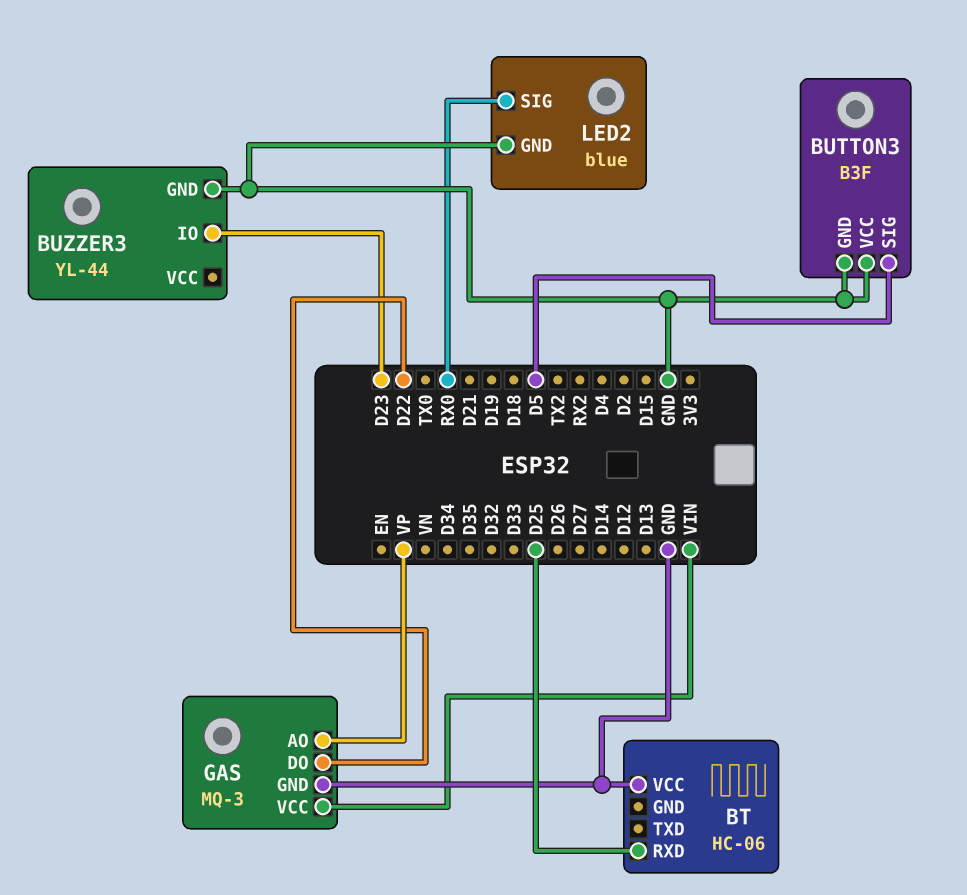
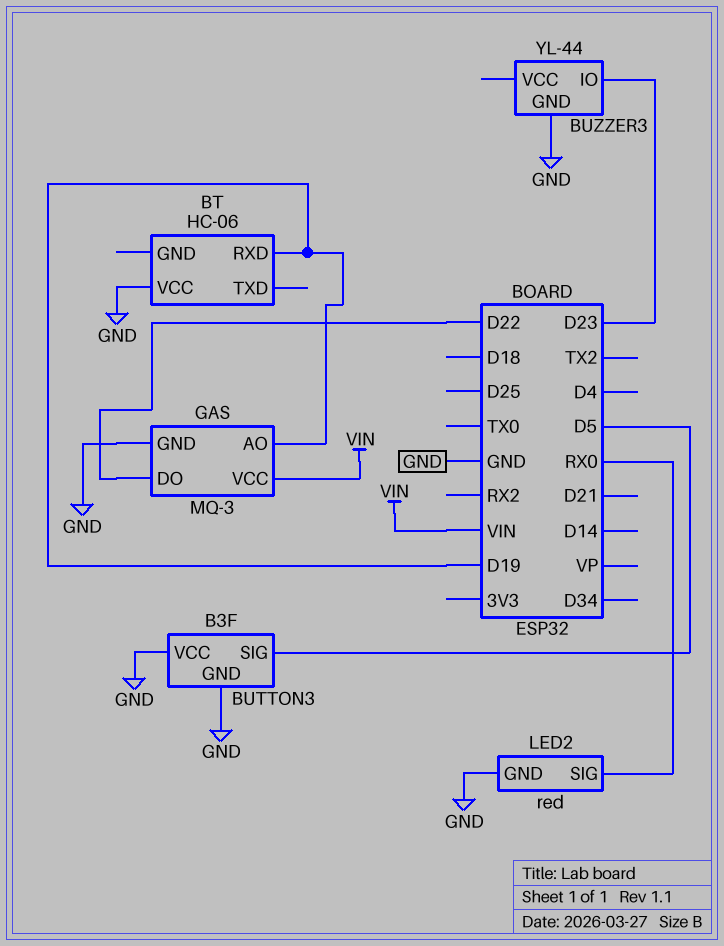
BT pin RXD: D25 -> D19
GAS pin AO: VP -> D19
LED2: blue -> red

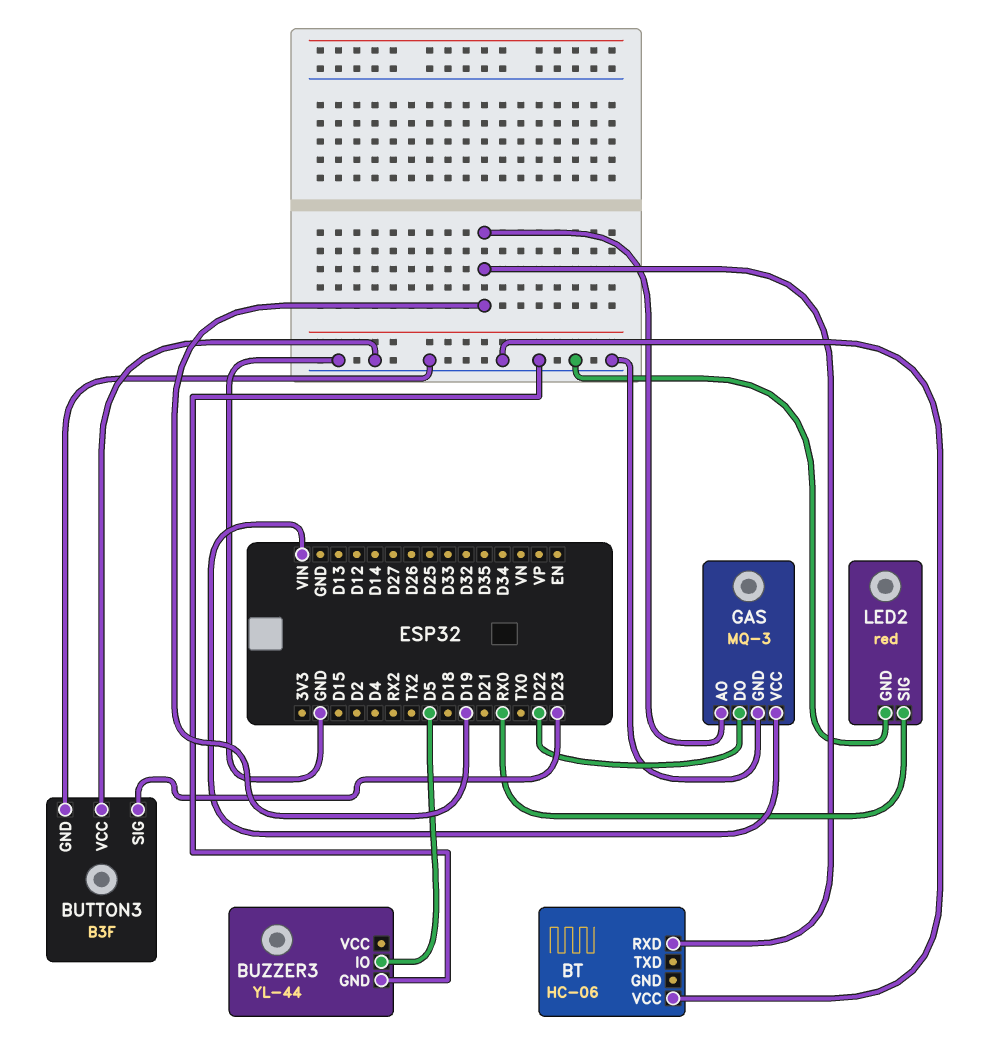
BUTTON3 pin SIG: D5 -> D23
BUZZER3 pin IO: D23 -> D5

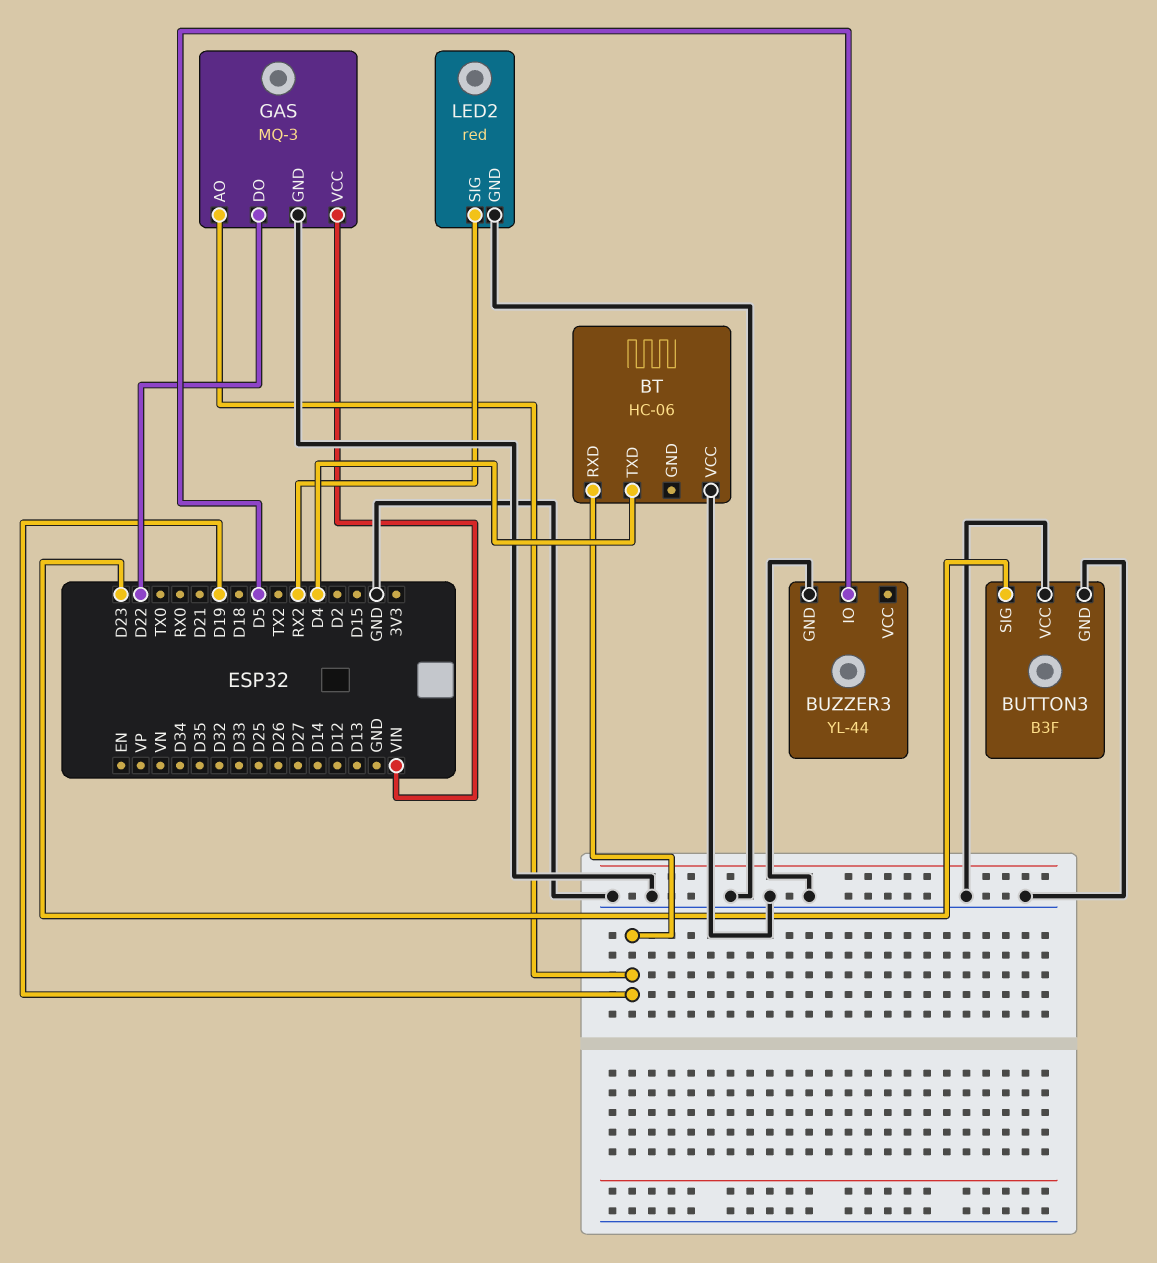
BT pin TXD: none -> D4
LED2 pin SIG: RX0 -> RX2

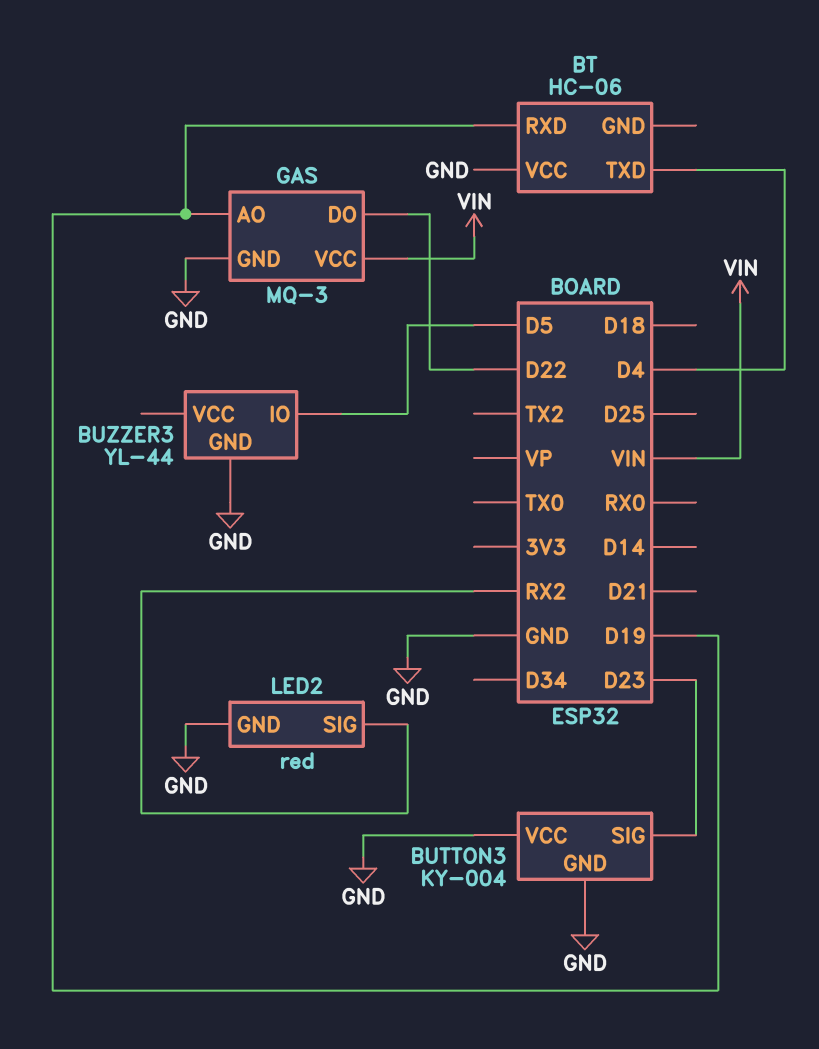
BUTTON3: B3F -> KY-004

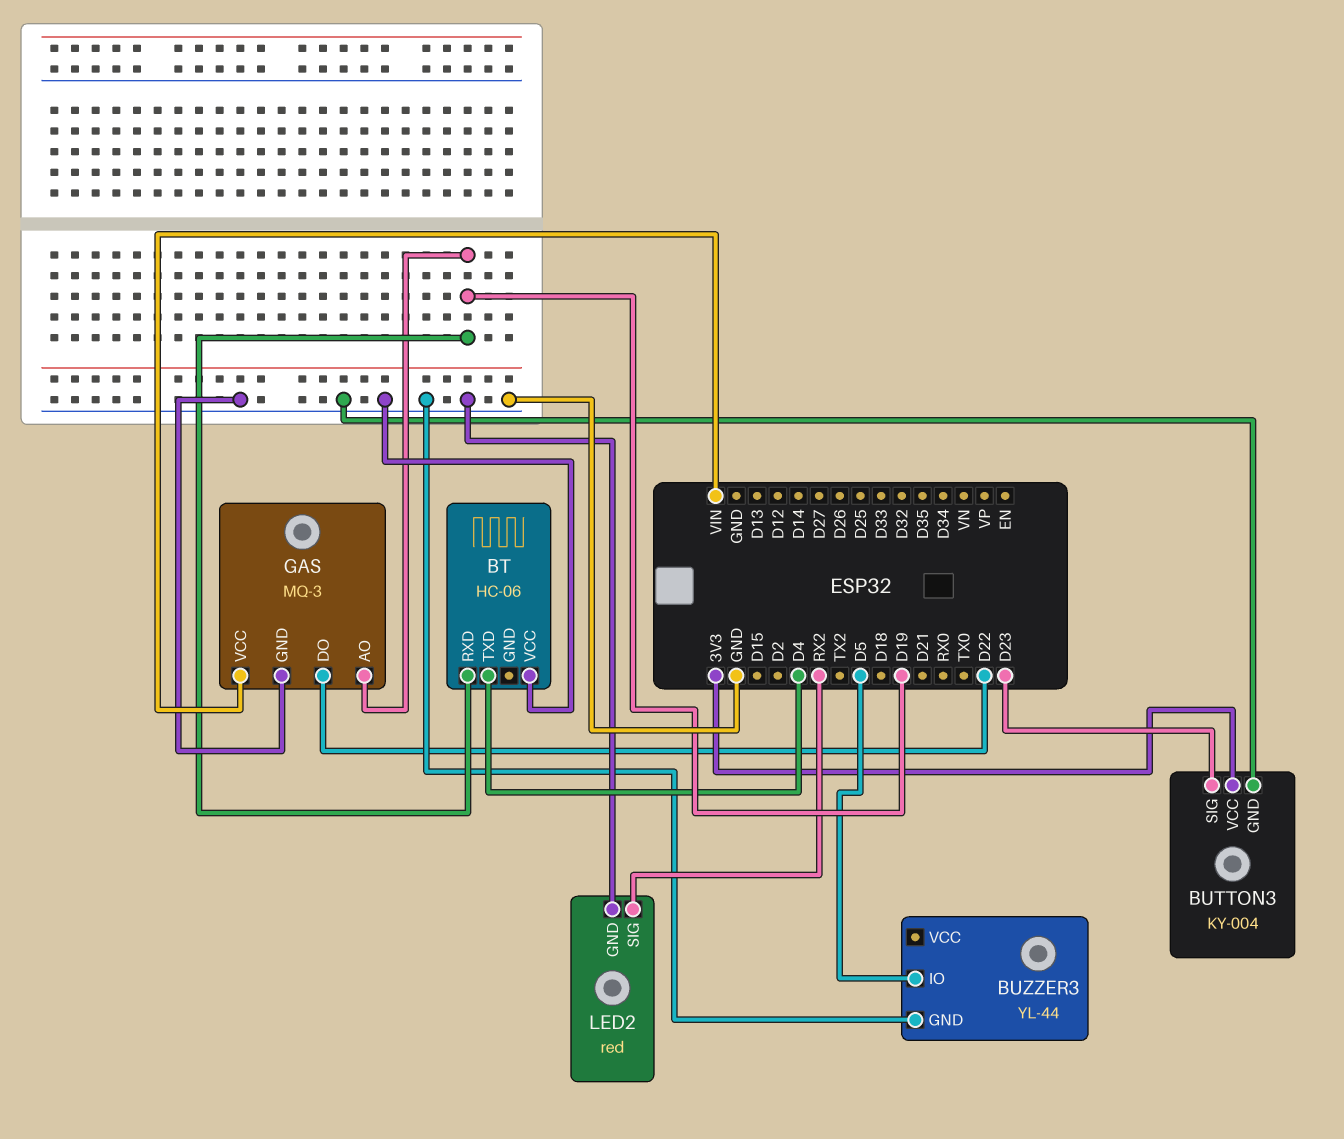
BUTTON3 pin VCC: GND -> 3V3

